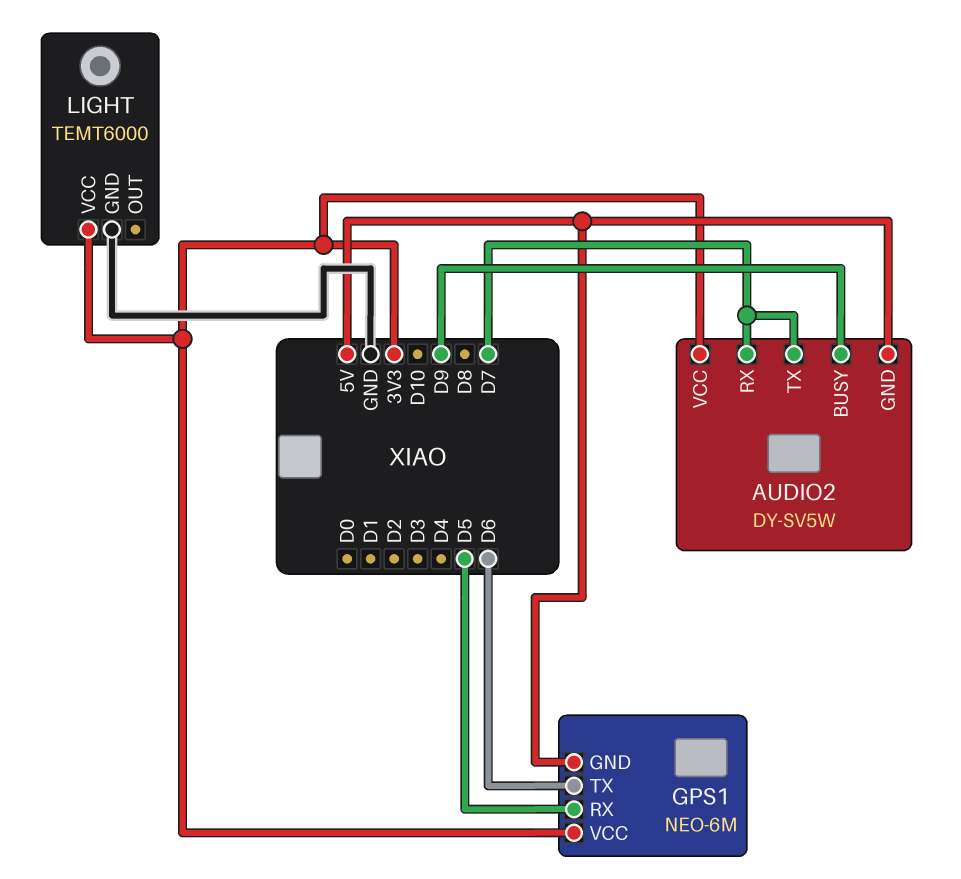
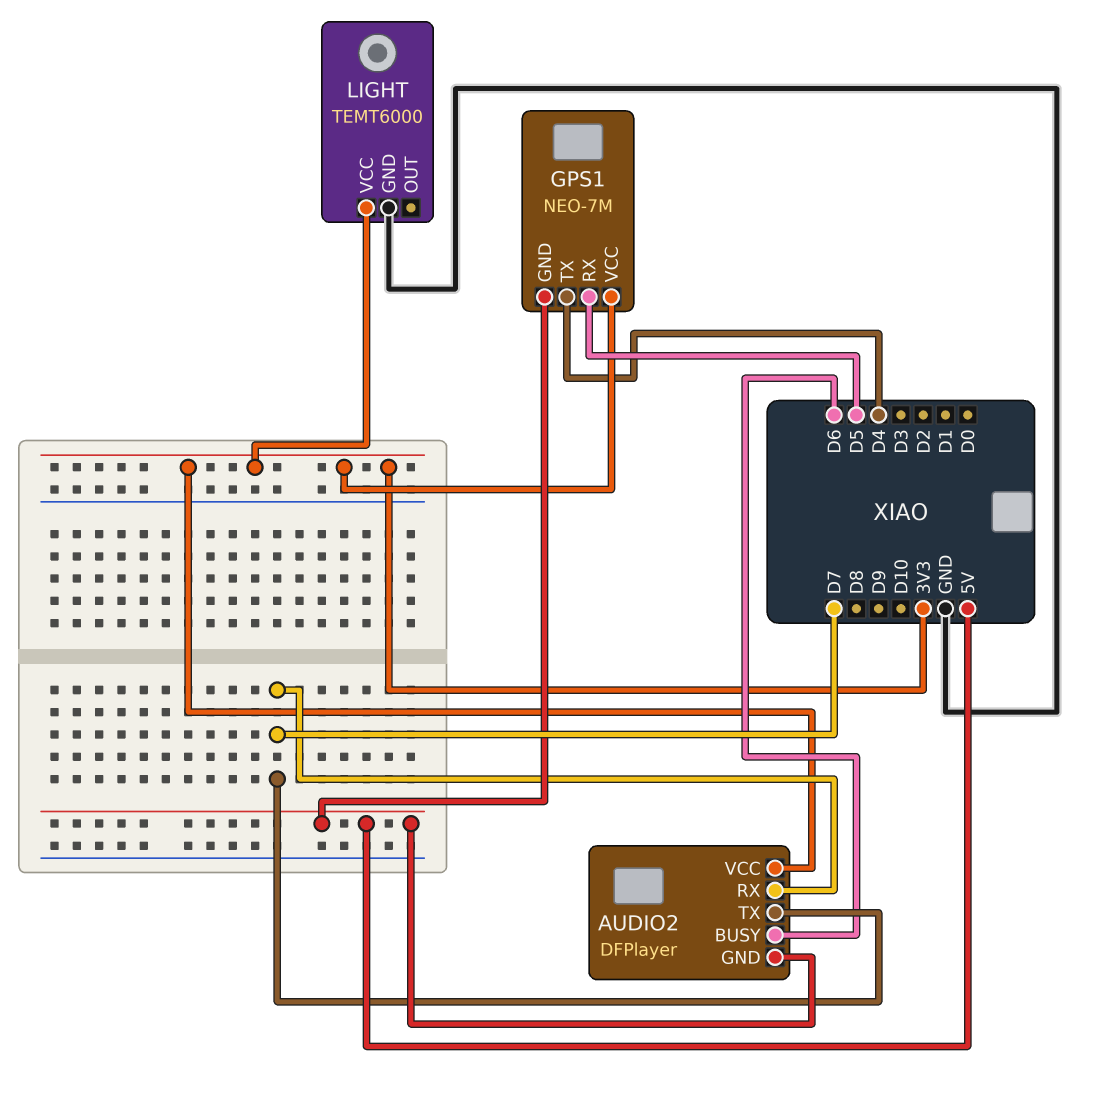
AUDIO2: DY-SV5W -> DFPlayer
AUDIO2 pin BUSY: D9 -> D6
GPS1: NEO-6M -> NEO-7M
GPS1 pin TX: D6 -> D4

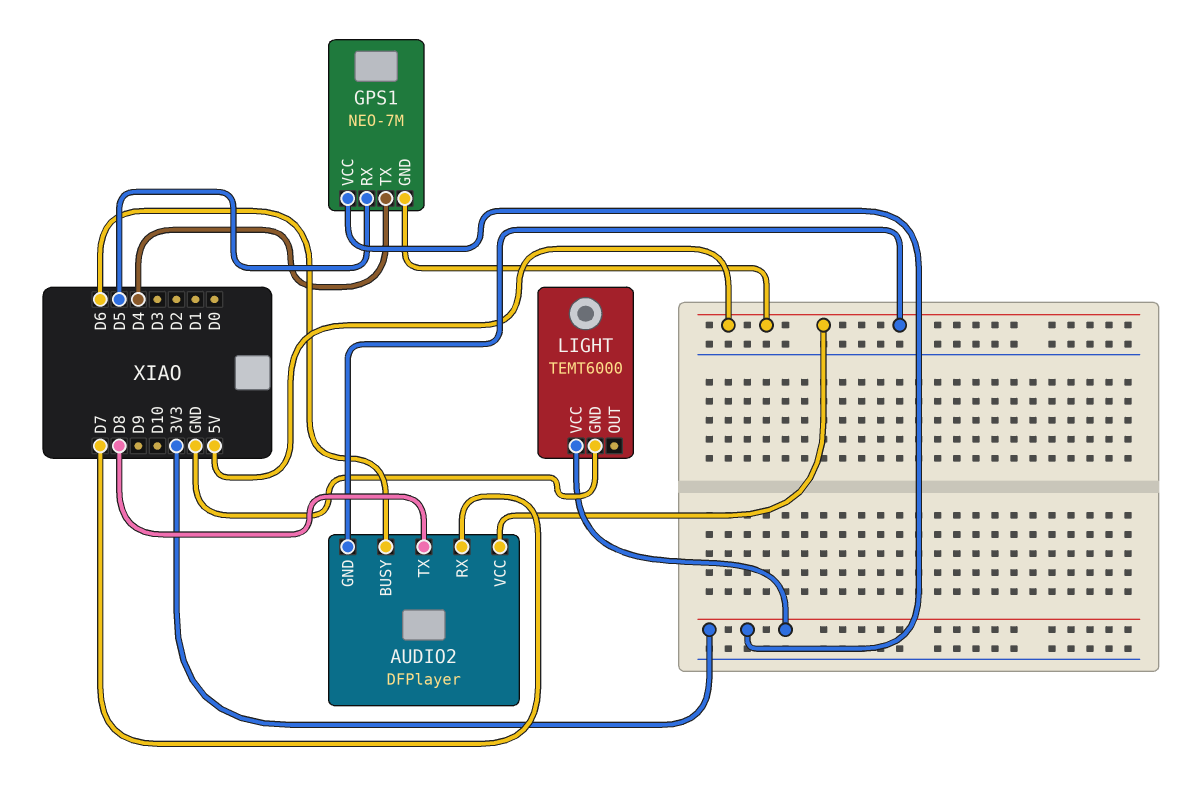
AUDIO2 pin TX: D7 -> D8
AUDIO2 pin VCC: 3V3 -> 5V

